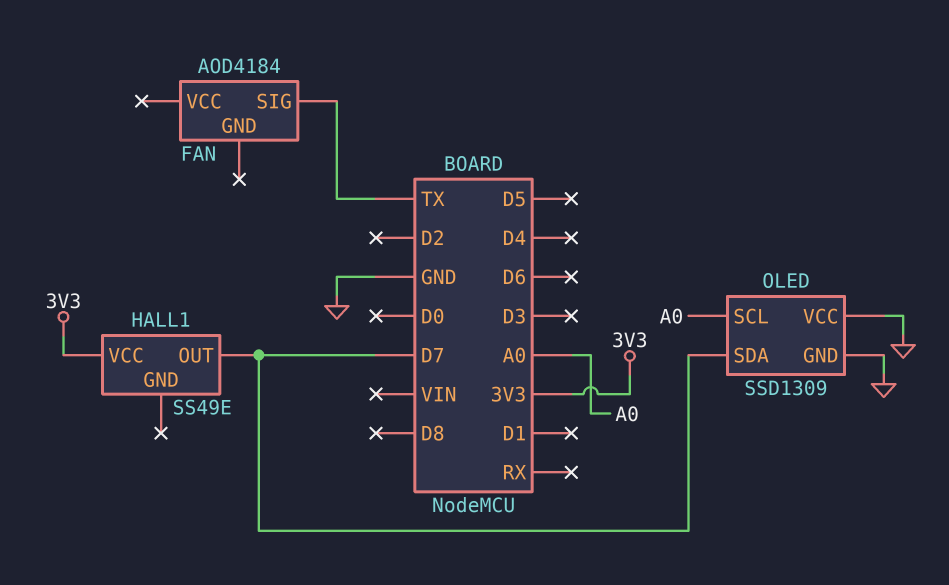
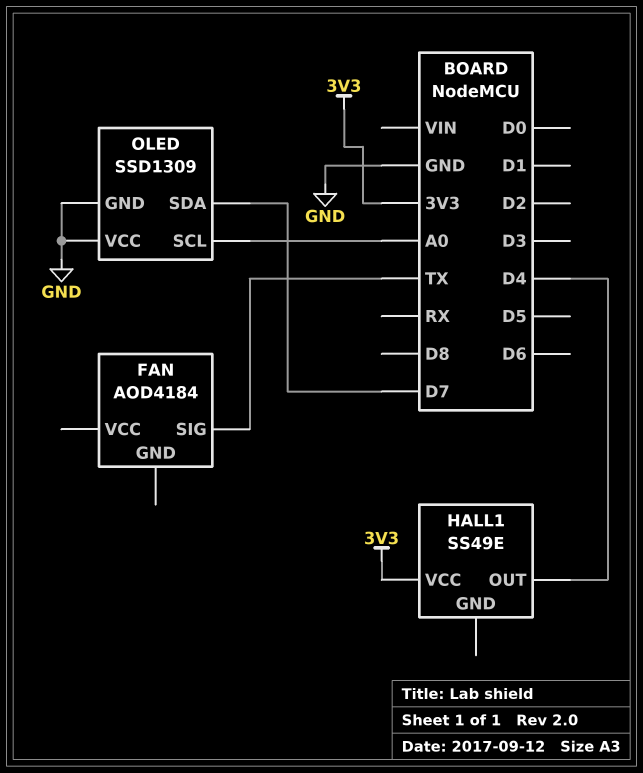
HALL1 pin OUT: D7 -> D4

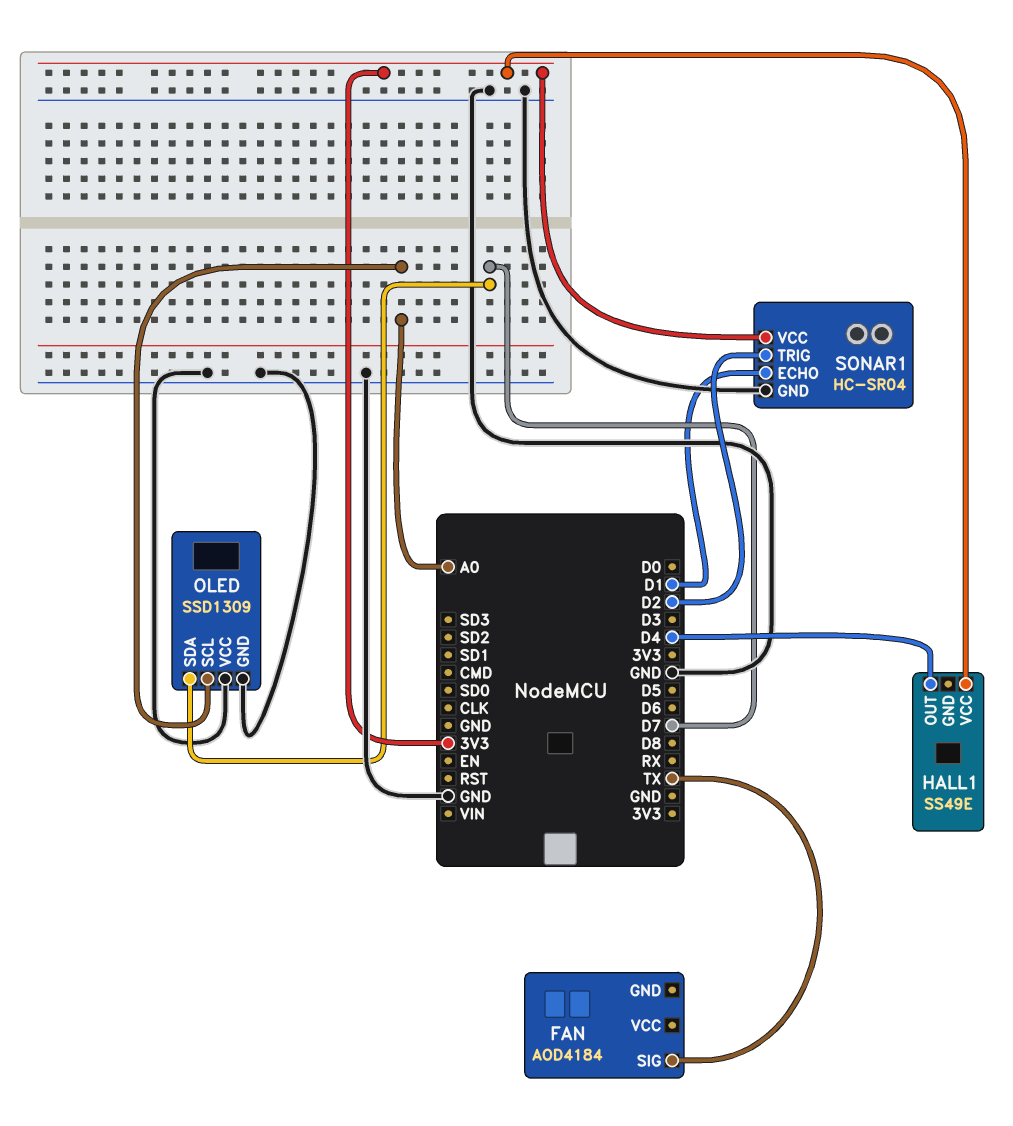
SONAR1: none -> HC-SR04
SONAR1 pin ECHO: none -> D1
SONAR1 pin GND: none -> GND
SONAR1 pin TRIG: none -> D2
SONAR1 pin VCC: none -> 3V3

